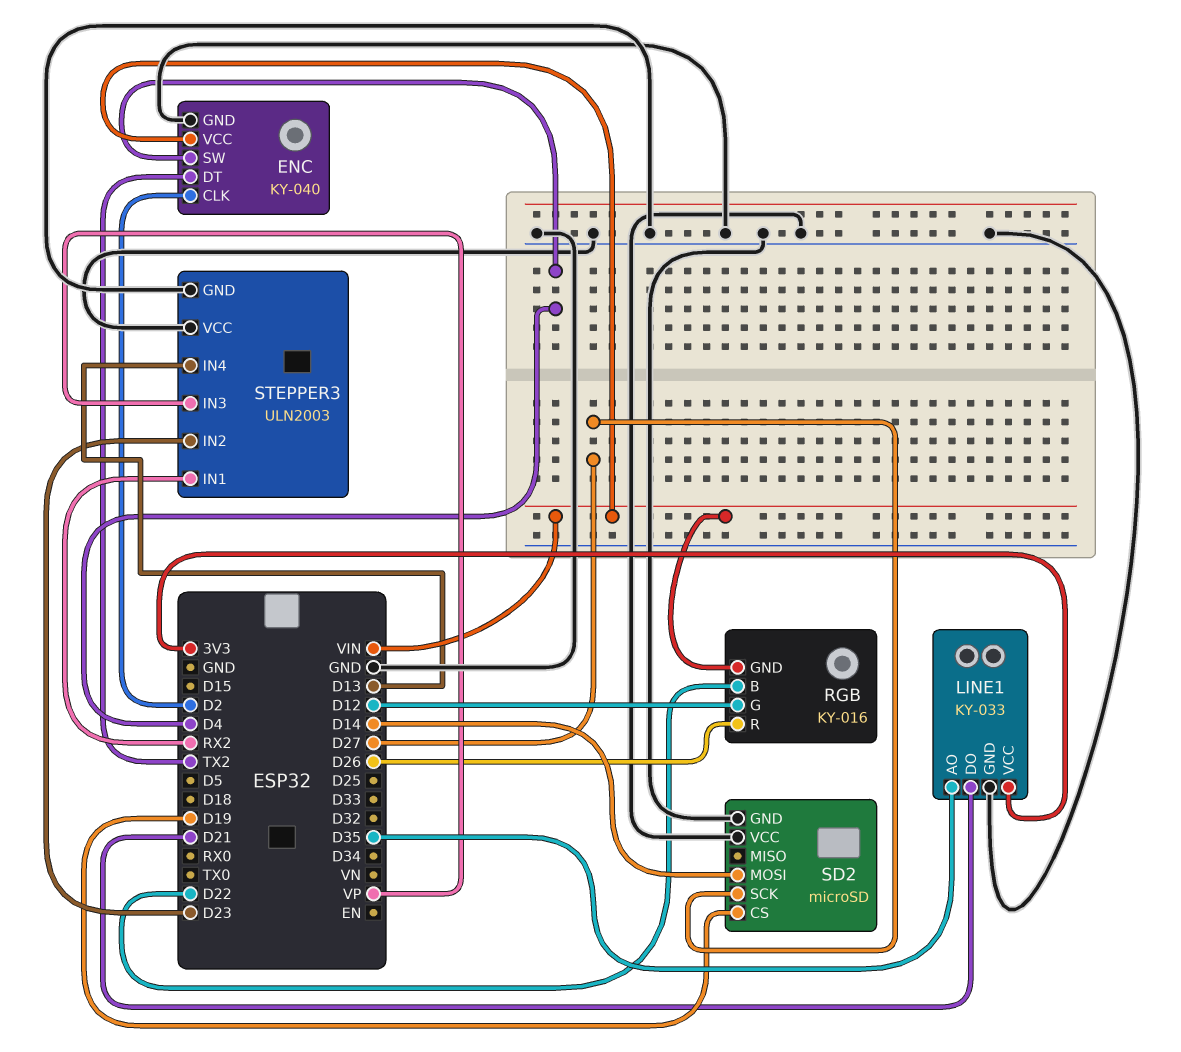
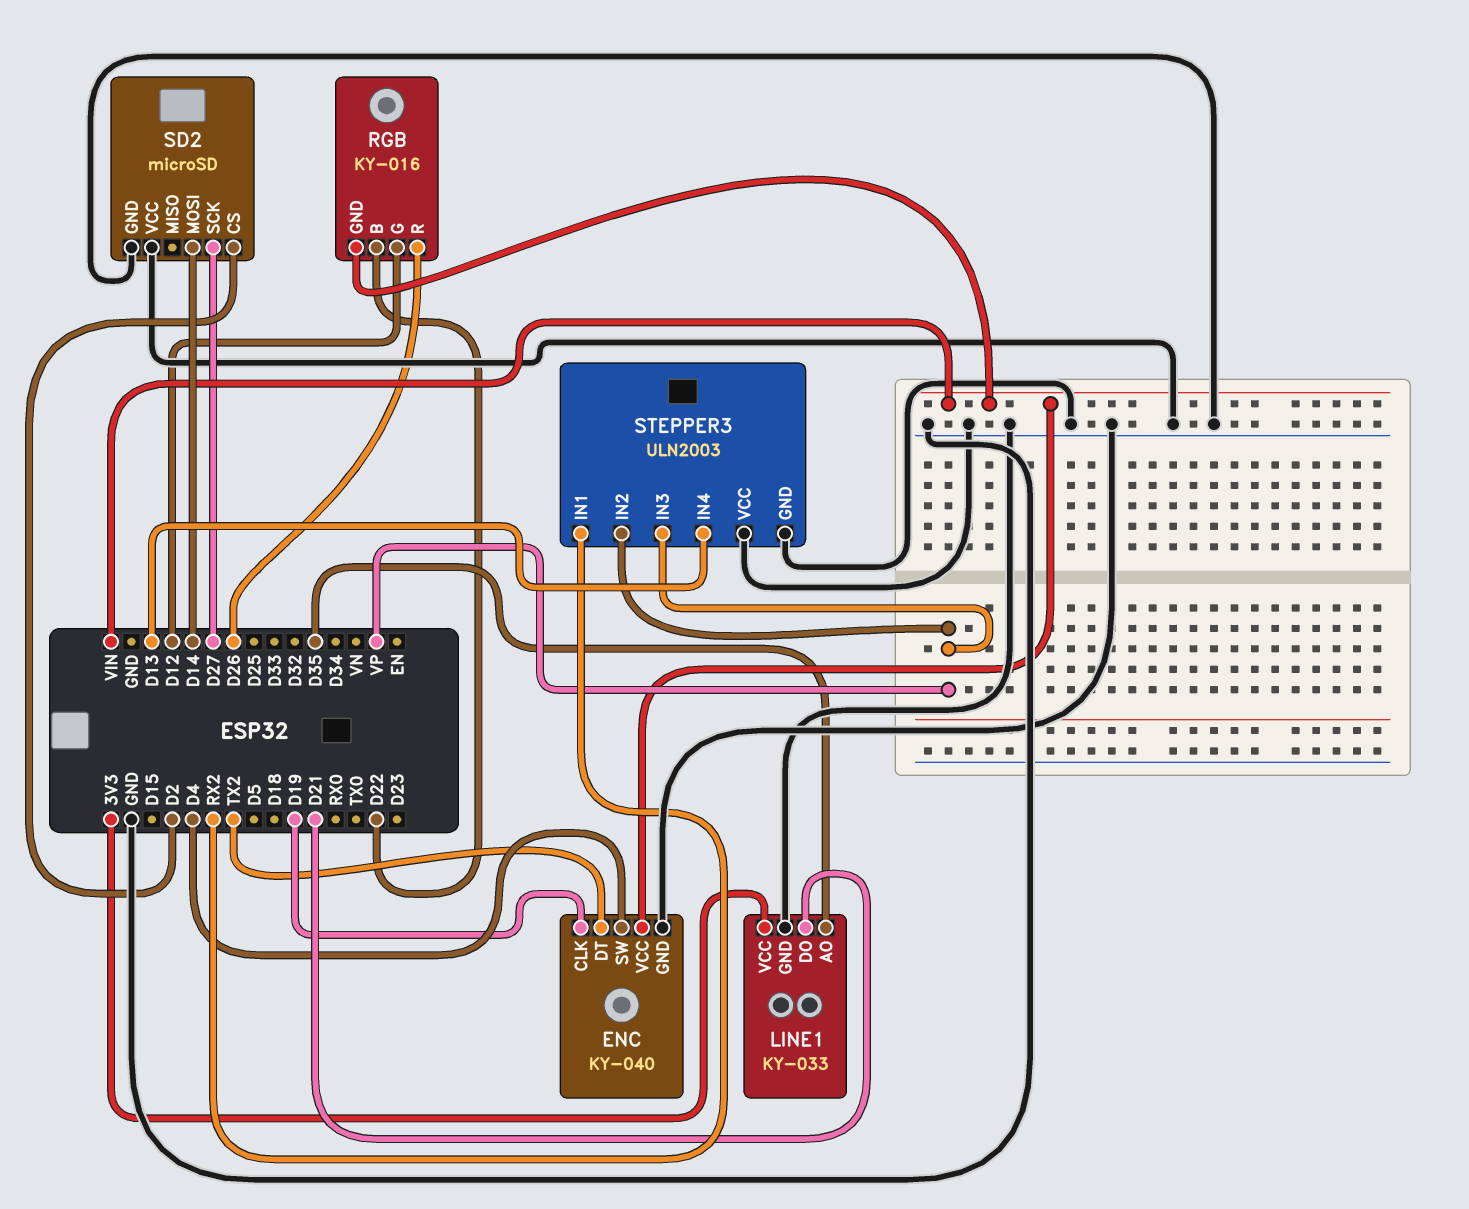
ENC pin CLK: D2 -> D19
SD2 pin CS: D19 -> D2
STEPPER3 pin IN2: D23 -> VP

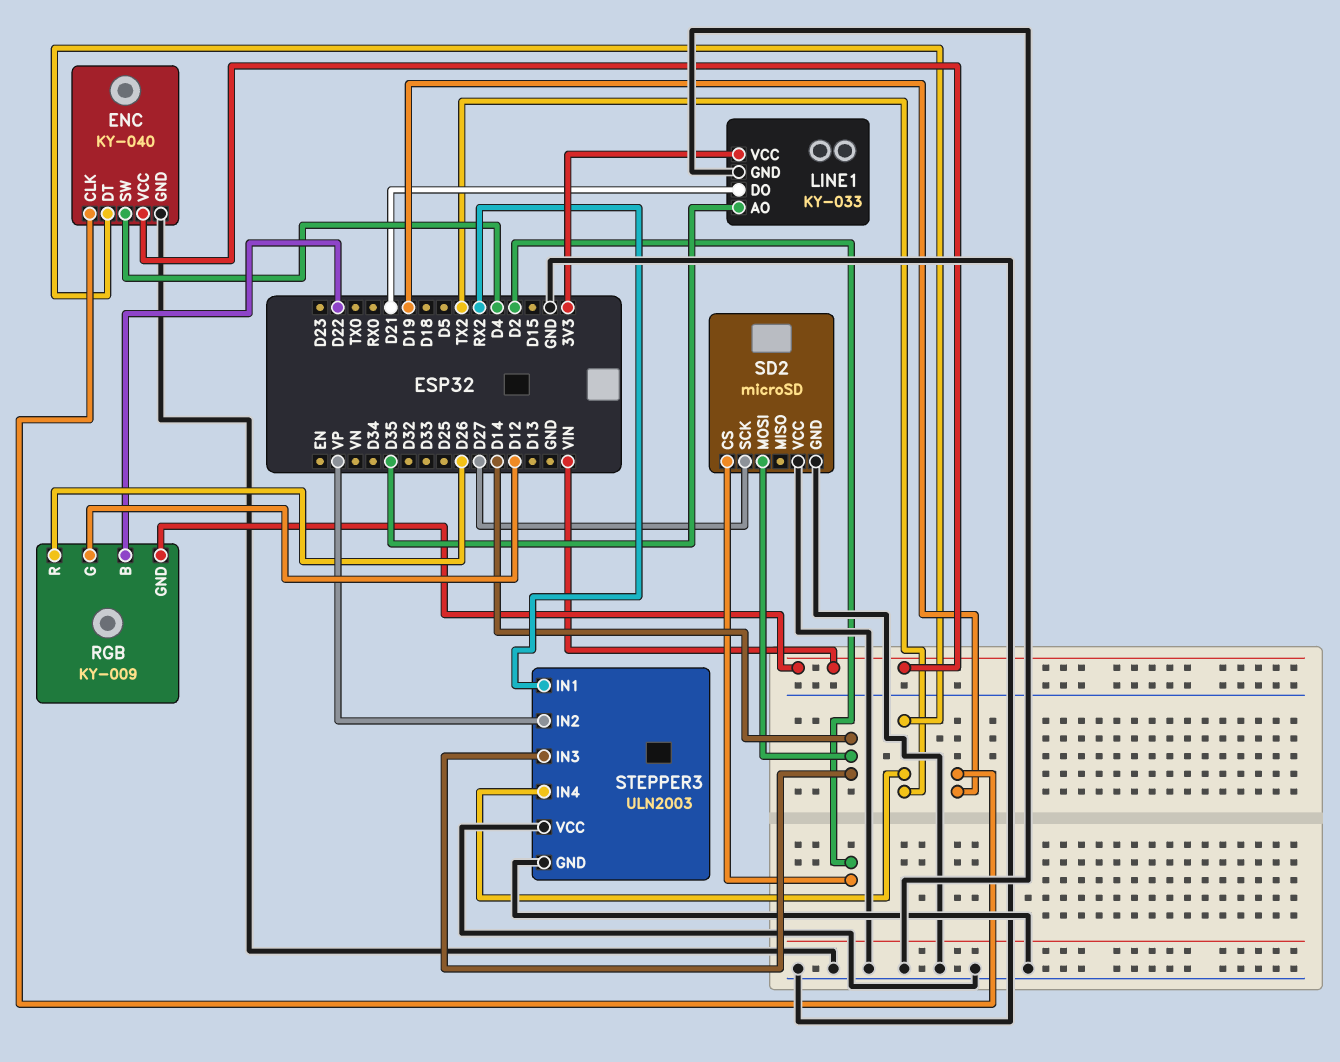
RGB: KY-016 -> KY-009
STEPPER3 pin IN3: VP -> D14
STEPPER3 pin IN4: D13 -> TX2

